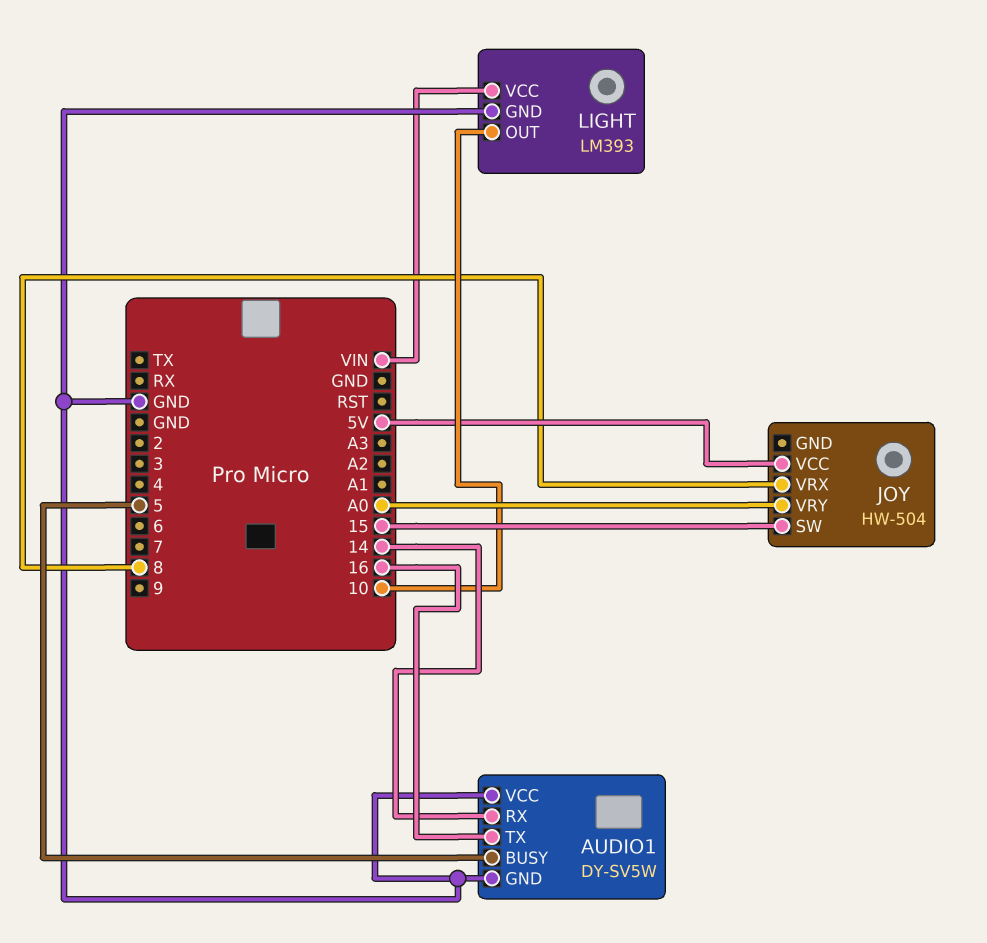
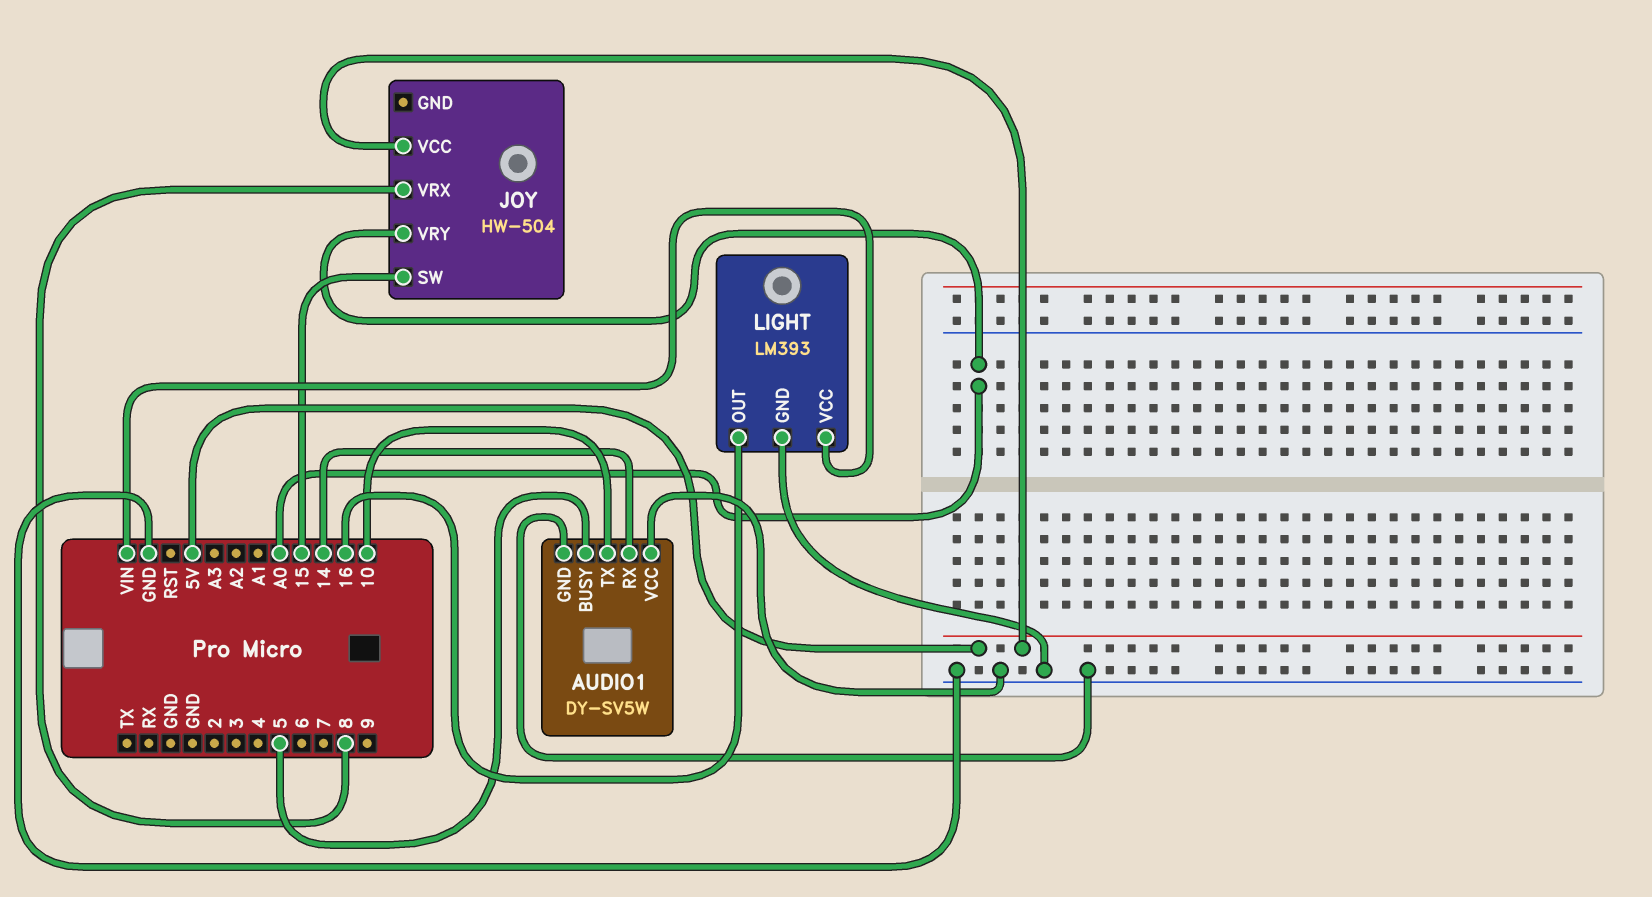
AUDIO1 pin TX: 16 -> 10
LIGHT pin OUT: 10 -> 16

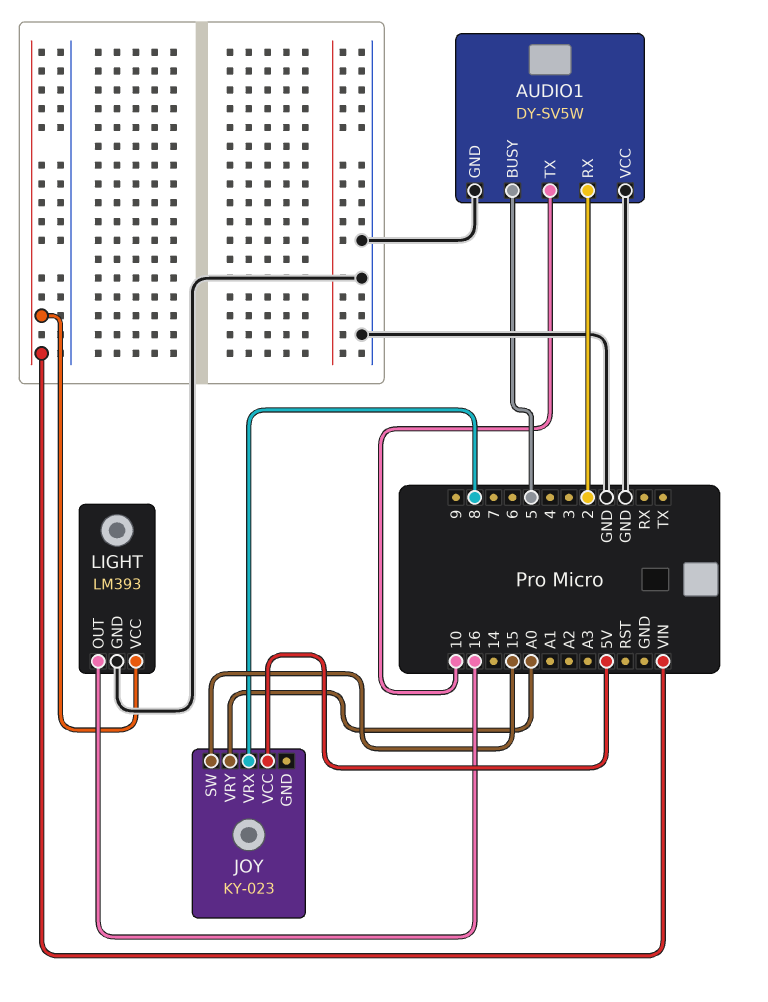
AUDIO1 pin RX: 14 -> 2
JOY: HW-504 -> KY-023

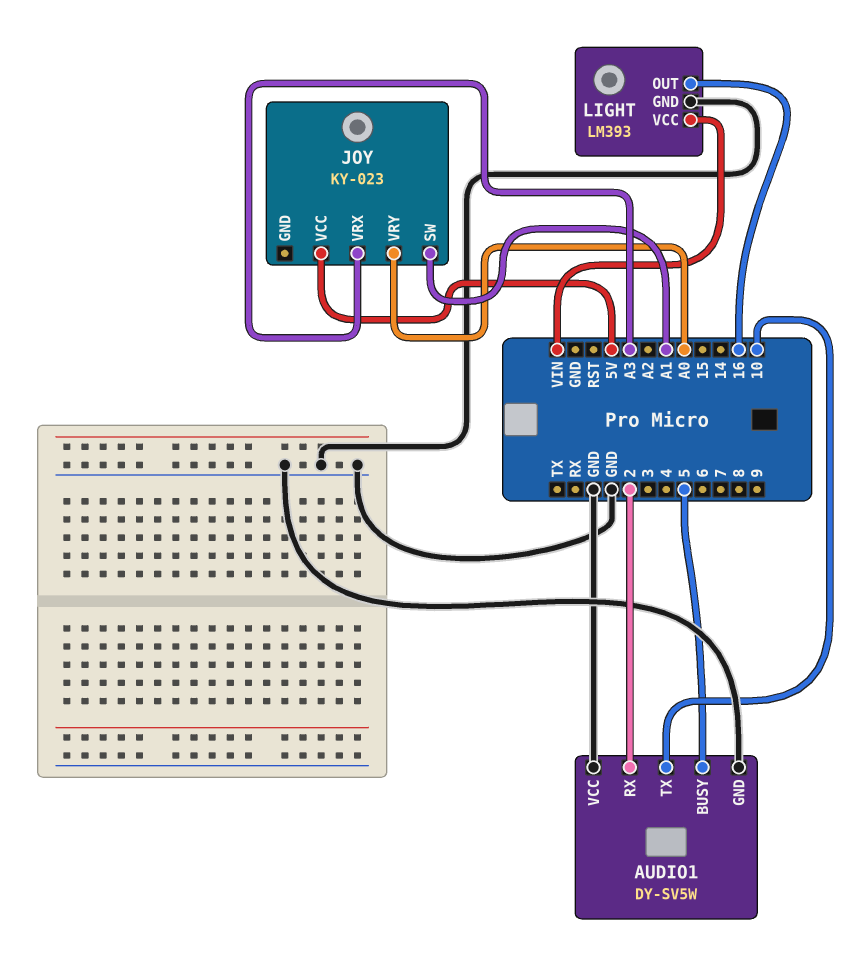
JOY pin SW: 15 -> A1
JOY pin VRX: 8 -> A3

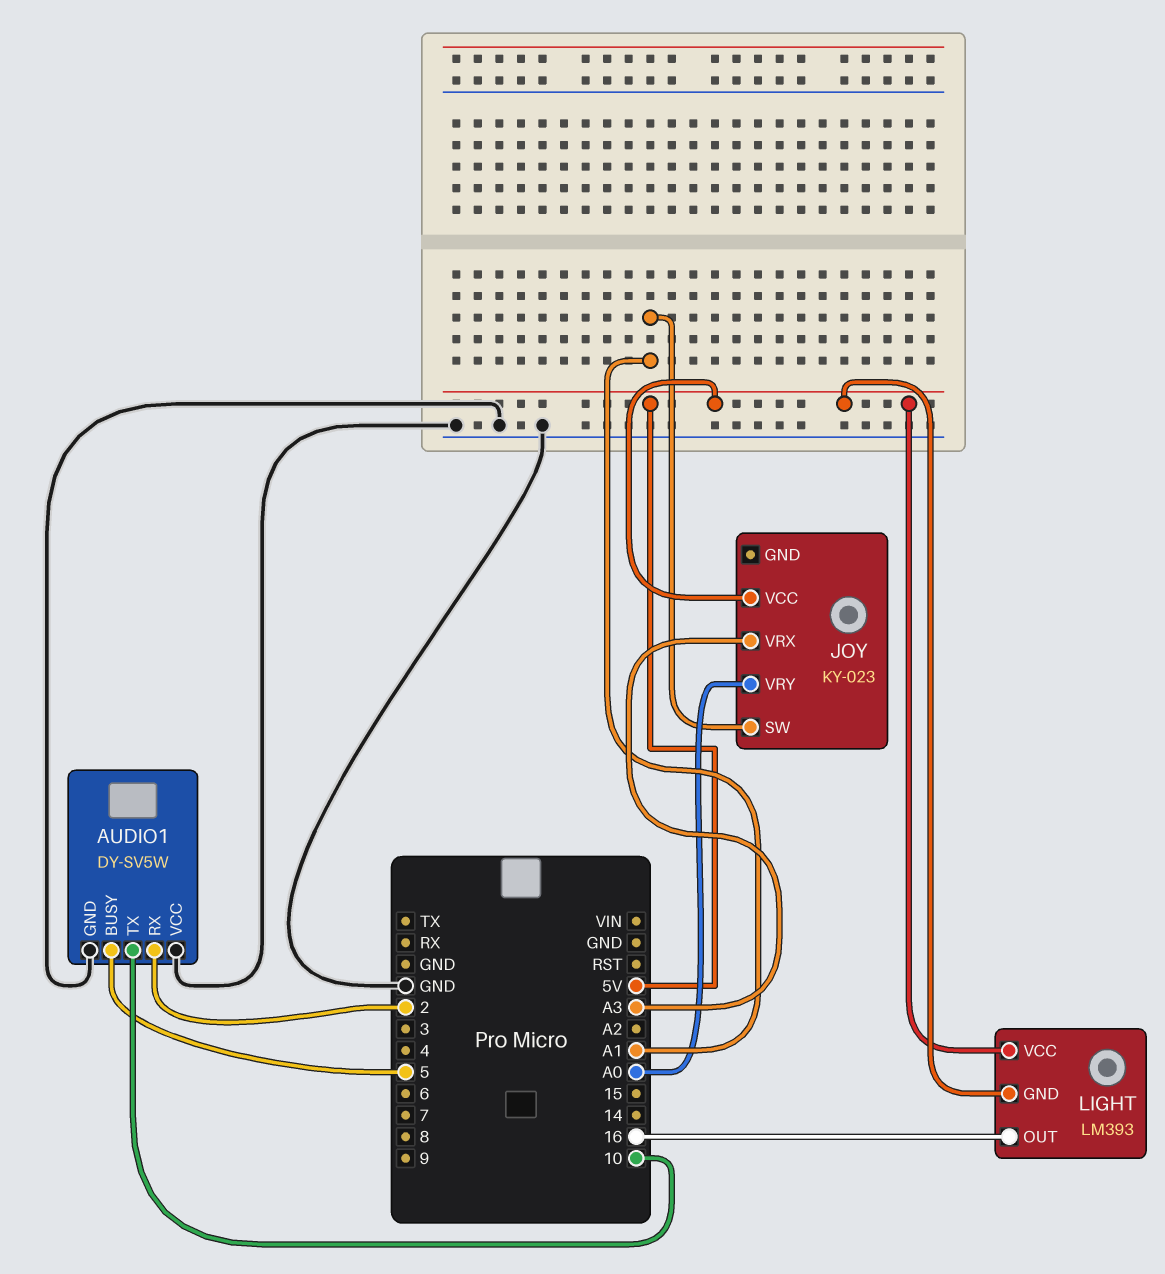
LIGHT pin GND: GND -> 5V
LIGHT pin VCC: VIN -> 5V

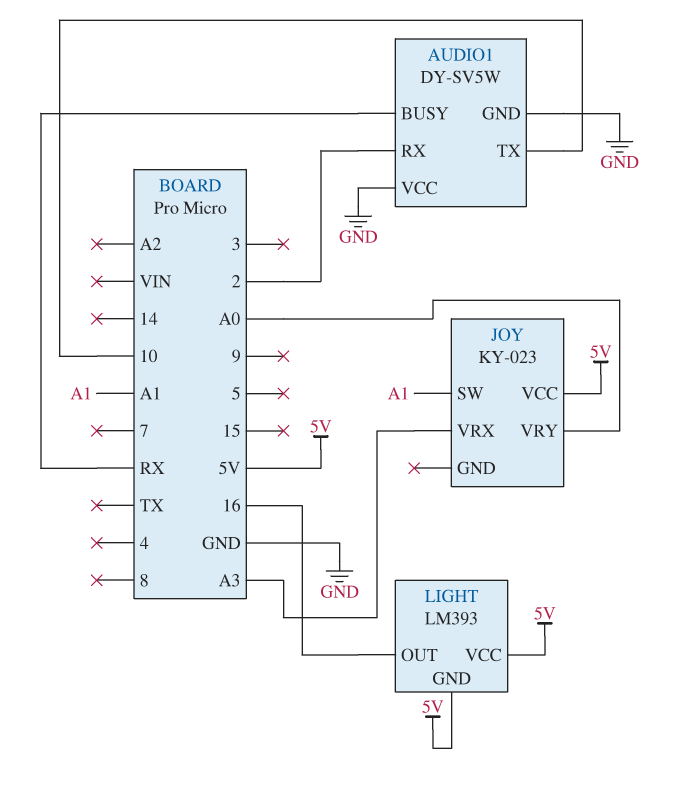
AUDIO1 pin BUSY: 5 -> RX

